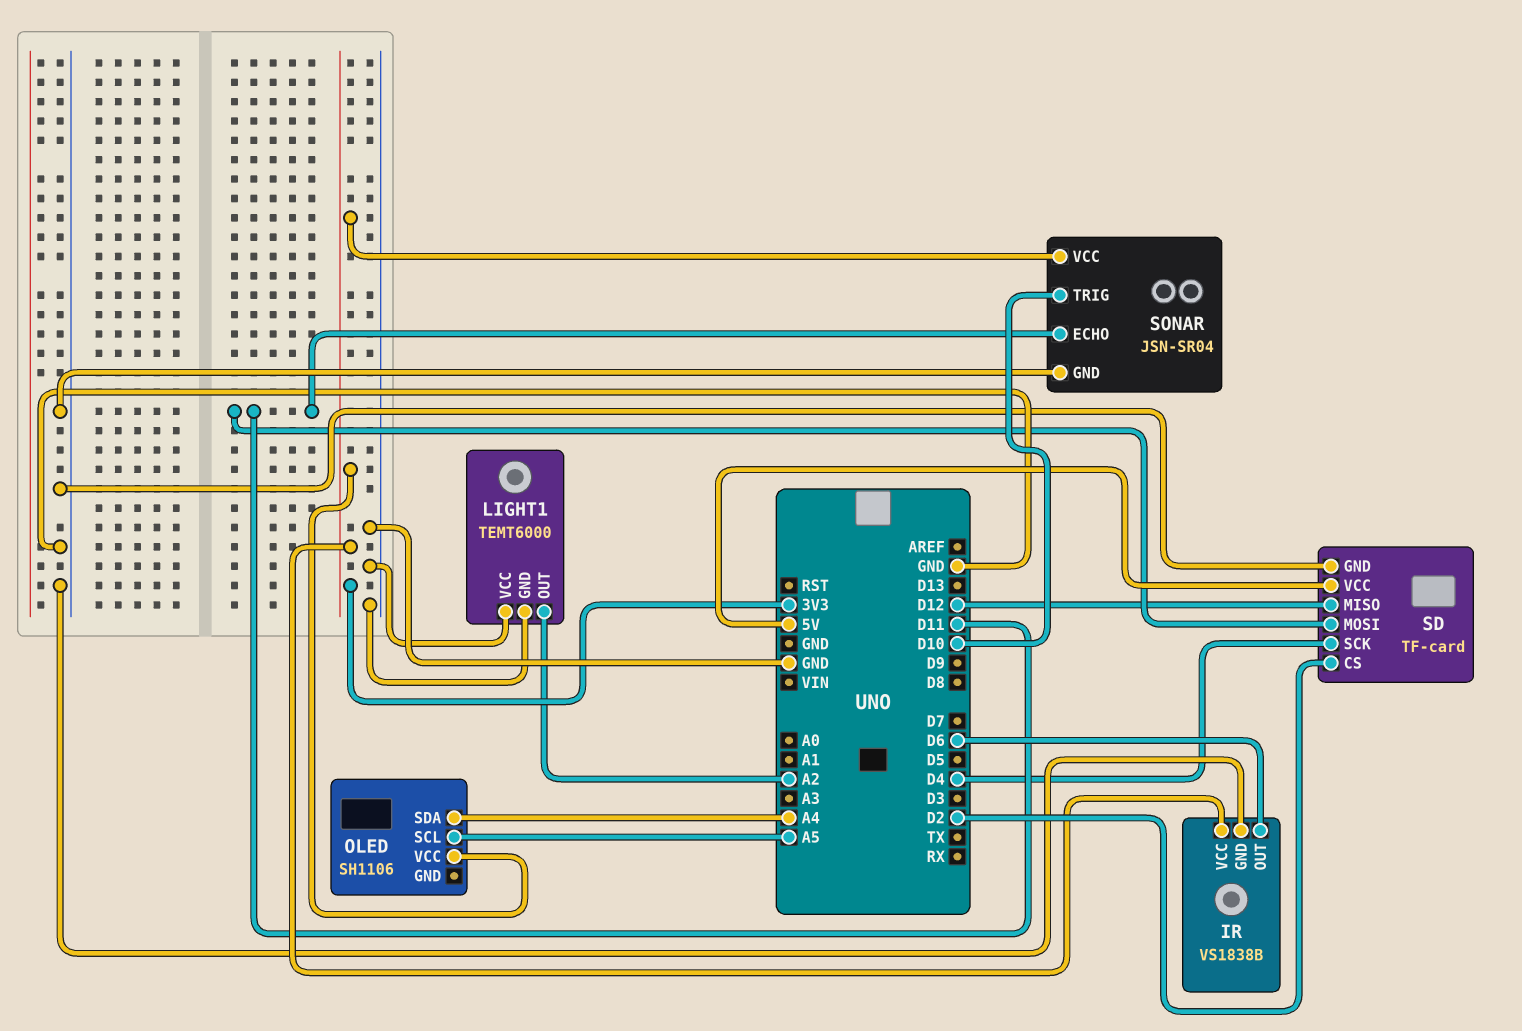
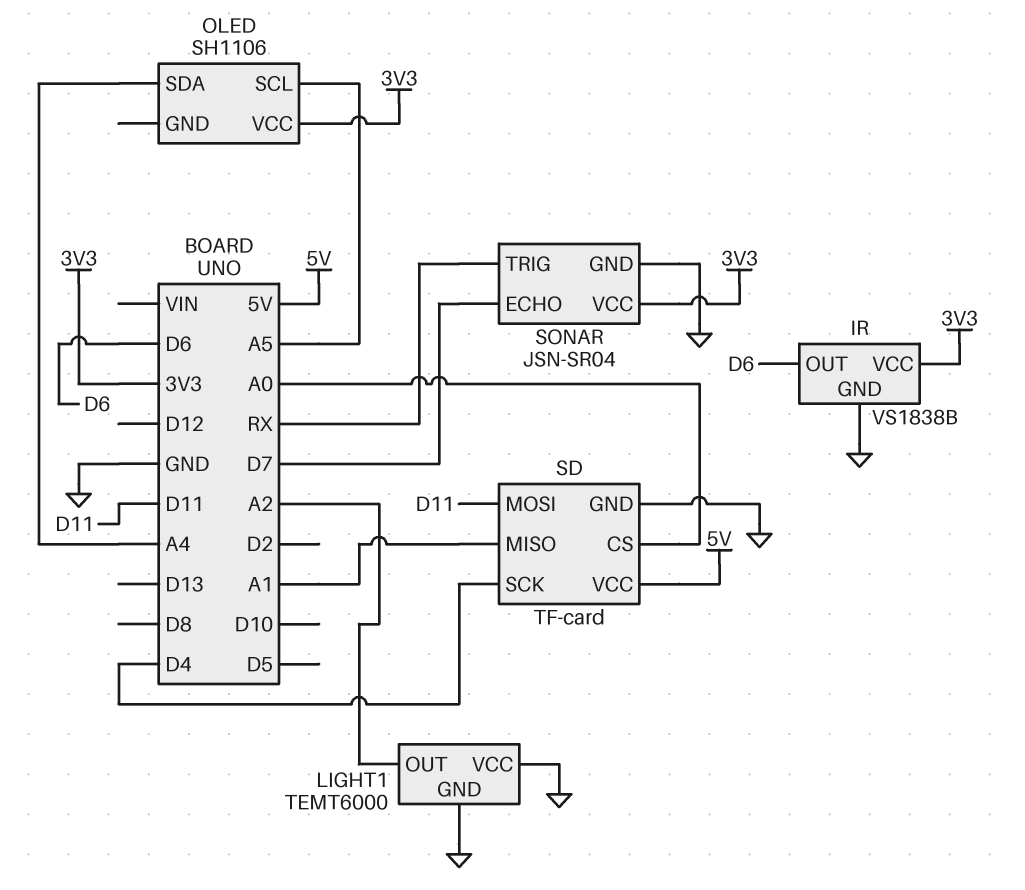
SD pin CS: D2 -> A0
SD pin MISO: D12 -> A1
SONAR pin ECHO: D11 -> D7
SONAR pin TRIG: D10 -> RX

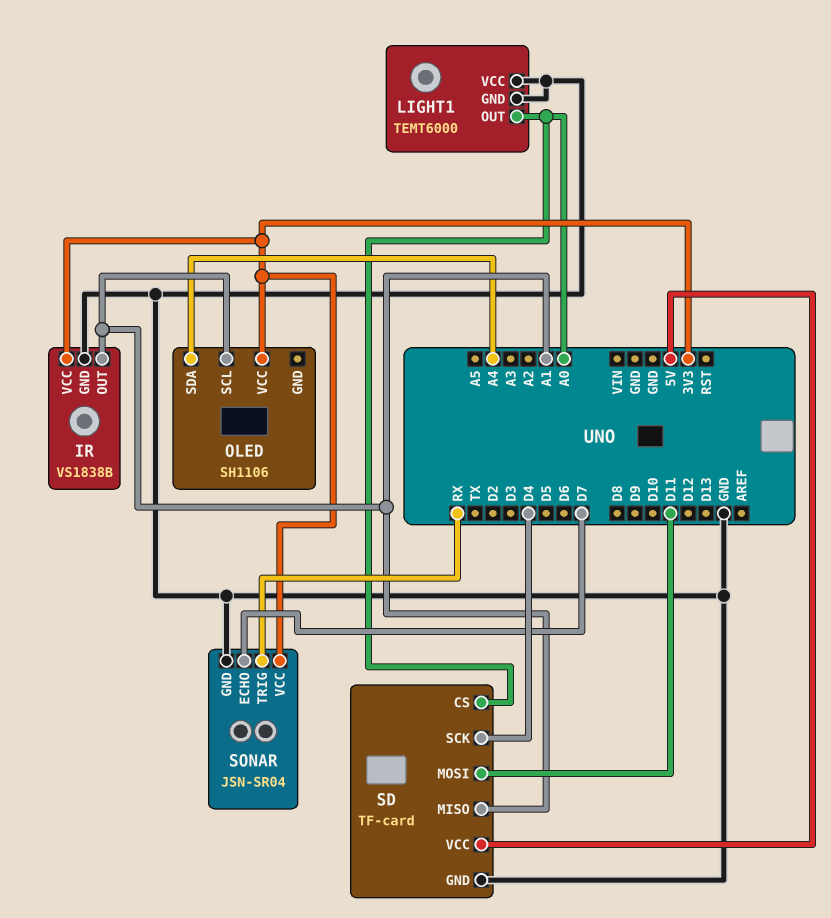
IR pin OUT: D6 -> A1
LIGHT1 pin OUT: A2 -> A0
OLED pin SCL: A5 -> A1

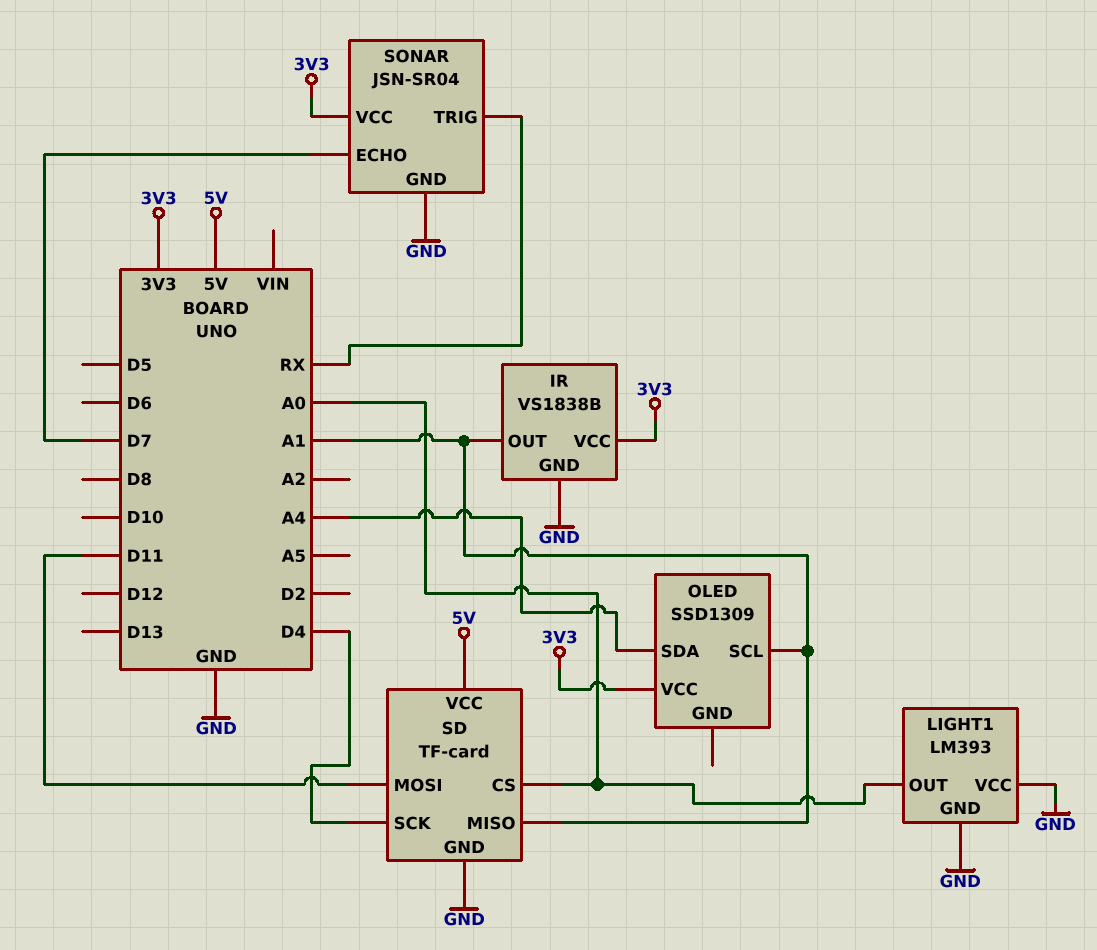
LIGHT1: TEMT6000 -> LM393
OLED: SH1106 -> SSD1309

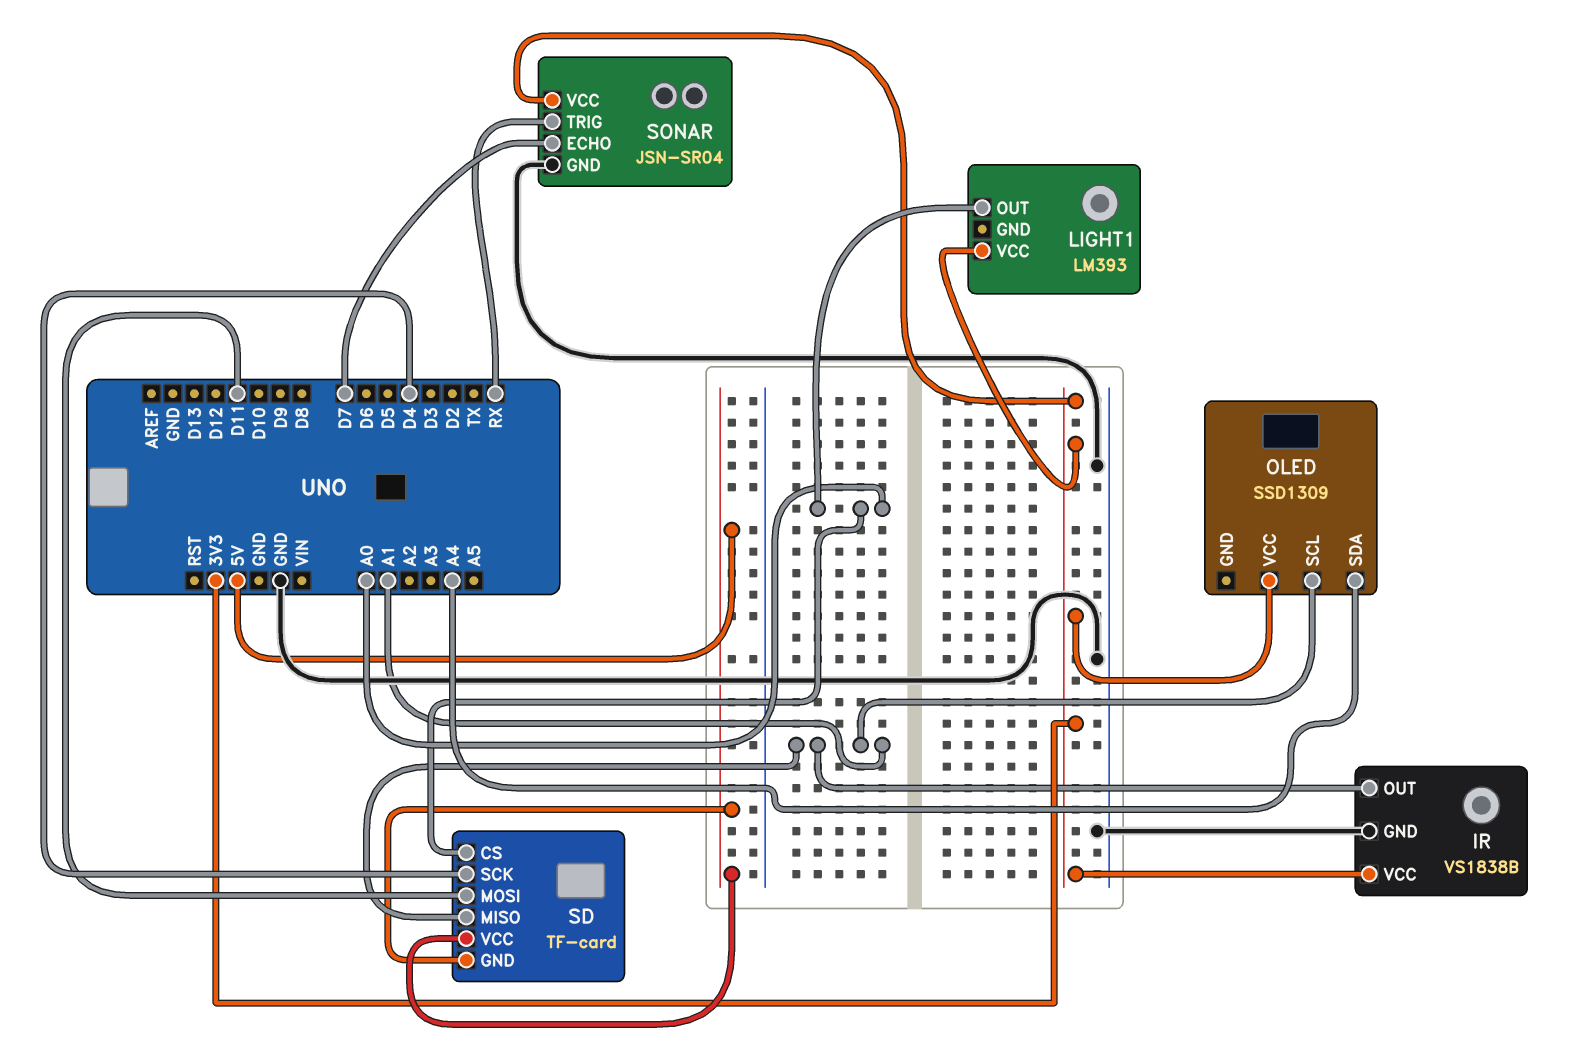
LIGHT1 pin GND: GND -> none
LIGHT1 pin VCC: GND -> 3V3
SD pin GND: GND -> 5V

